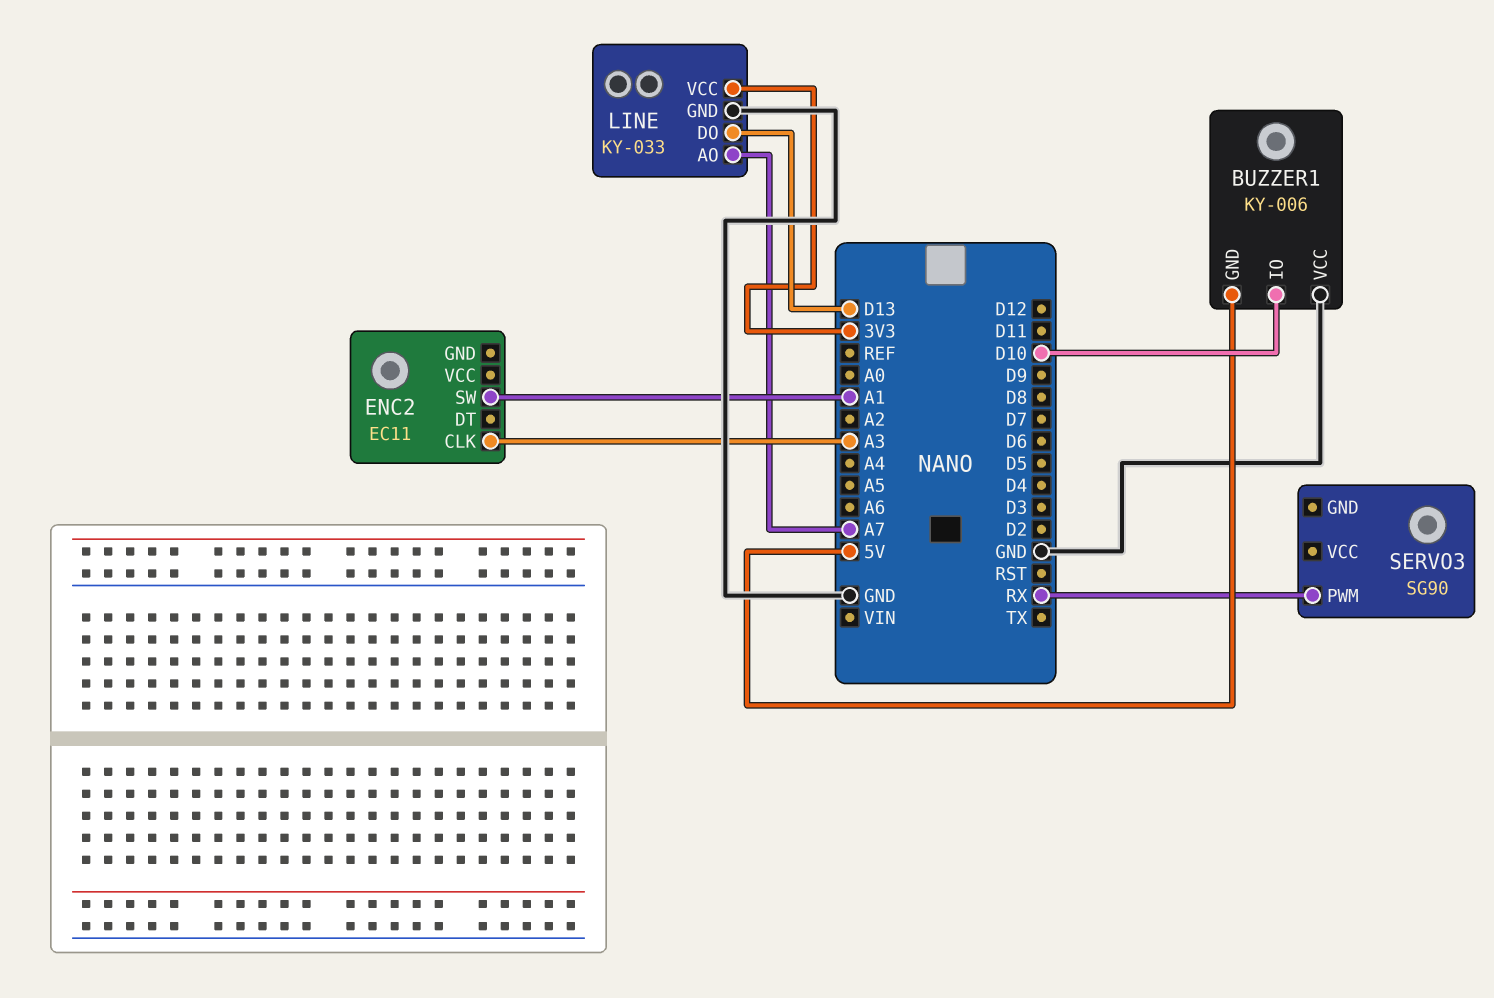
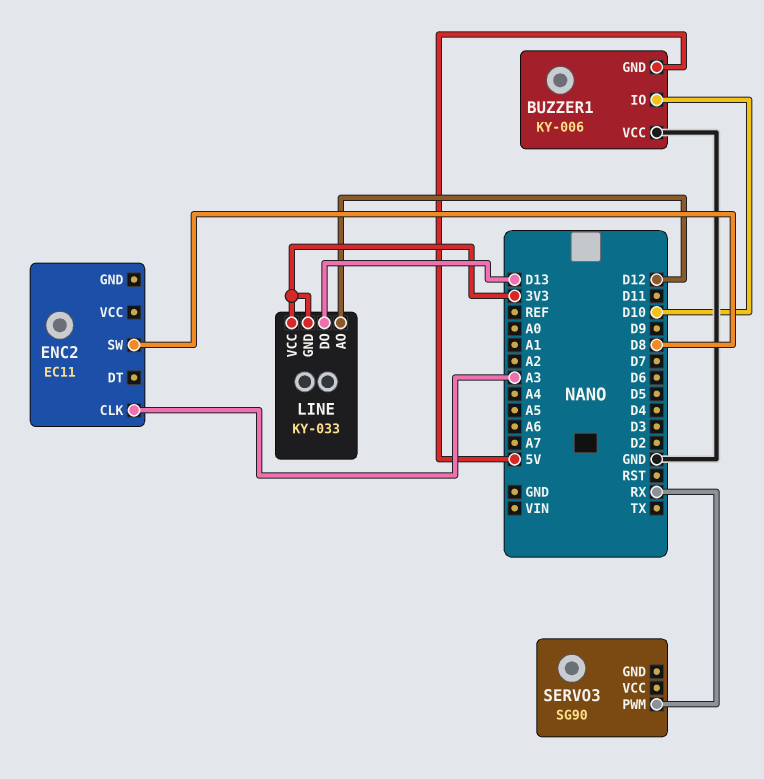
ENC2 pin SW: A1 -> D8
LINE pin AO: A7 -> D12
LINE pin GND: GND -> 3V3

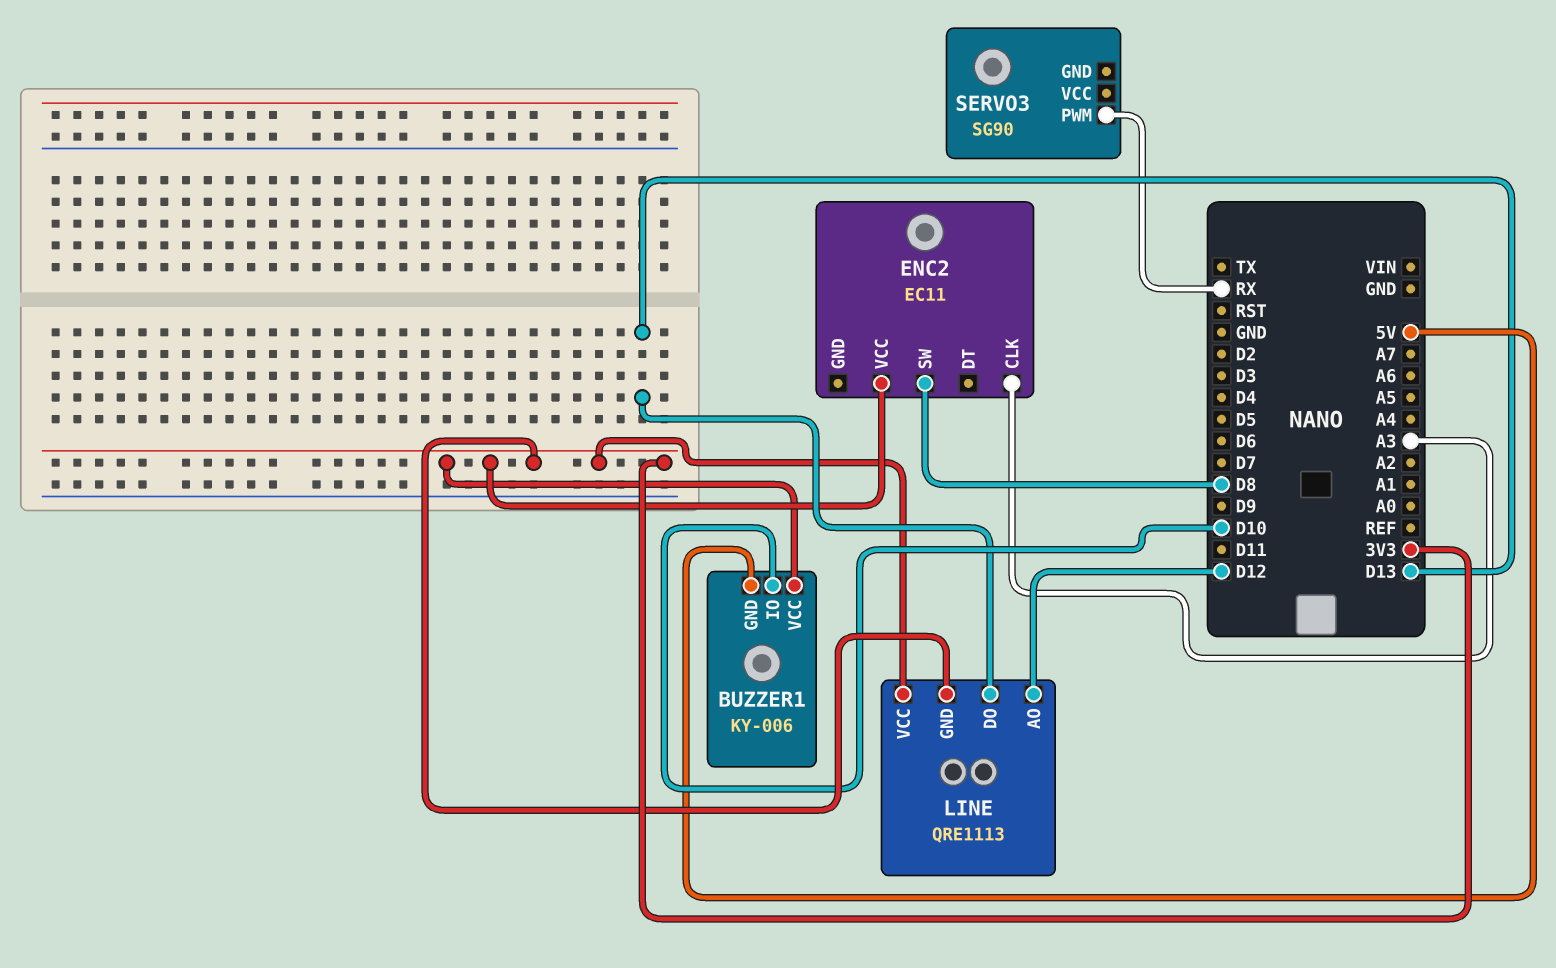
BUZZER1 pin VCC: GND -> 3V3
ENC2 pin VCC: none -> 3V3
LINE: KY-033 -> QRE1113

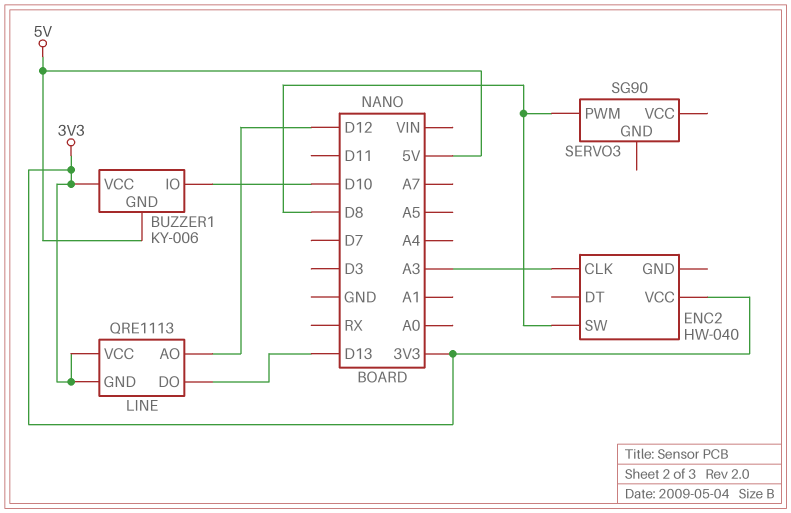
ENC2: EC11 -> HW-040
SERVO3 pin PWM: RX -> D8

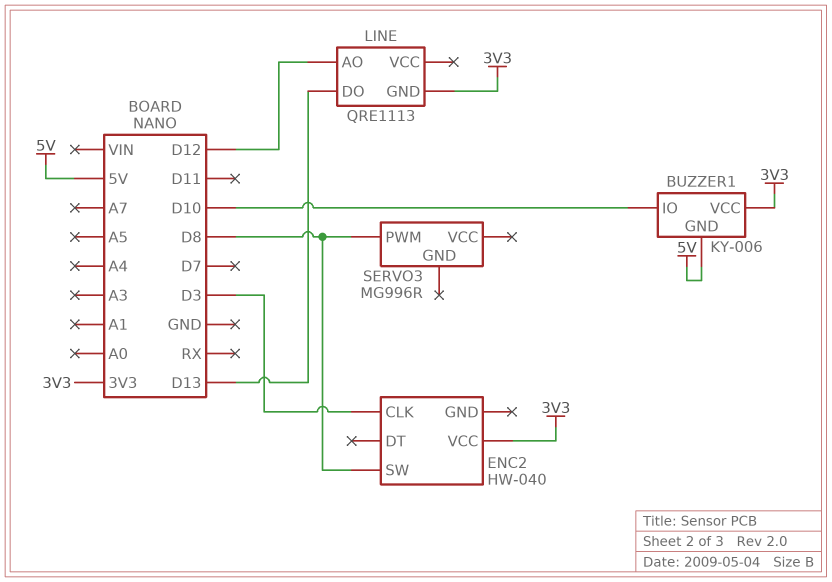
ENC2 pin CLK: A3 -> D3
LINE pin VCC: 3V3 -> none
SERVO3: SG90 -> MG996R

